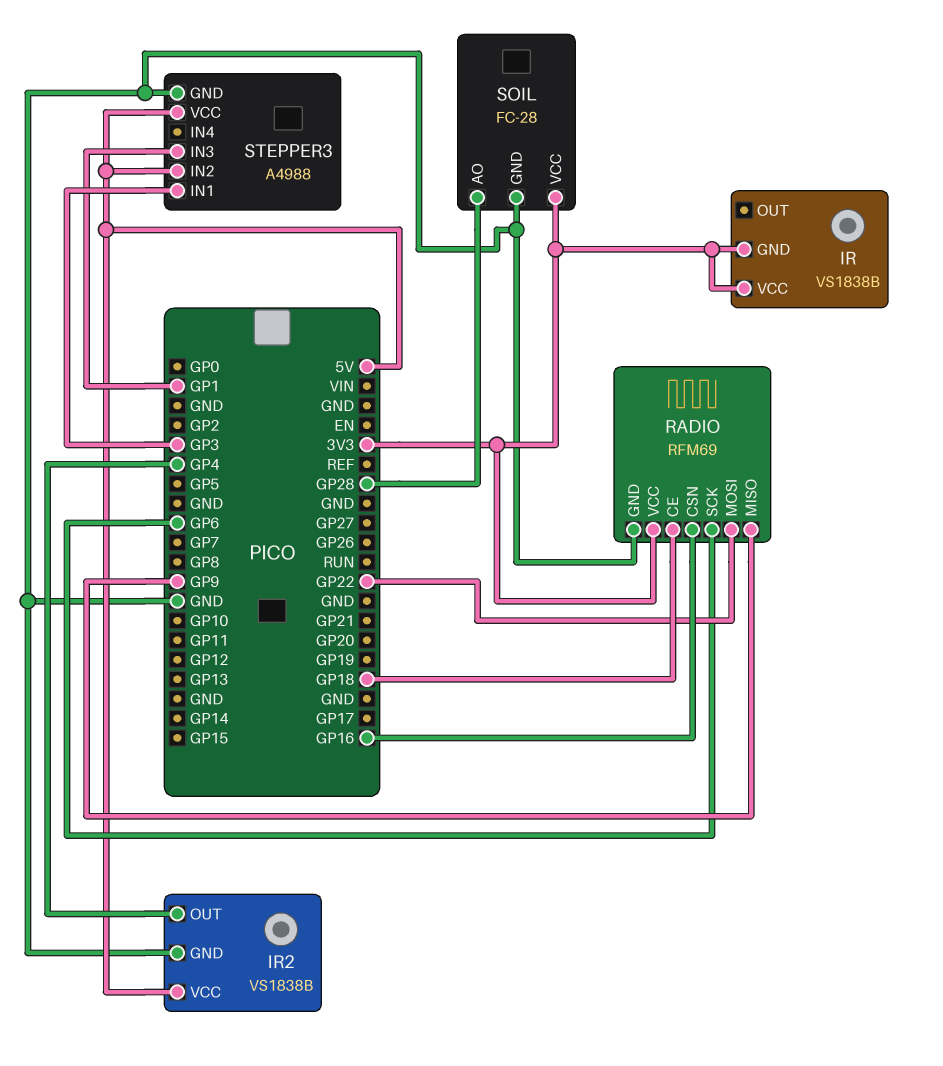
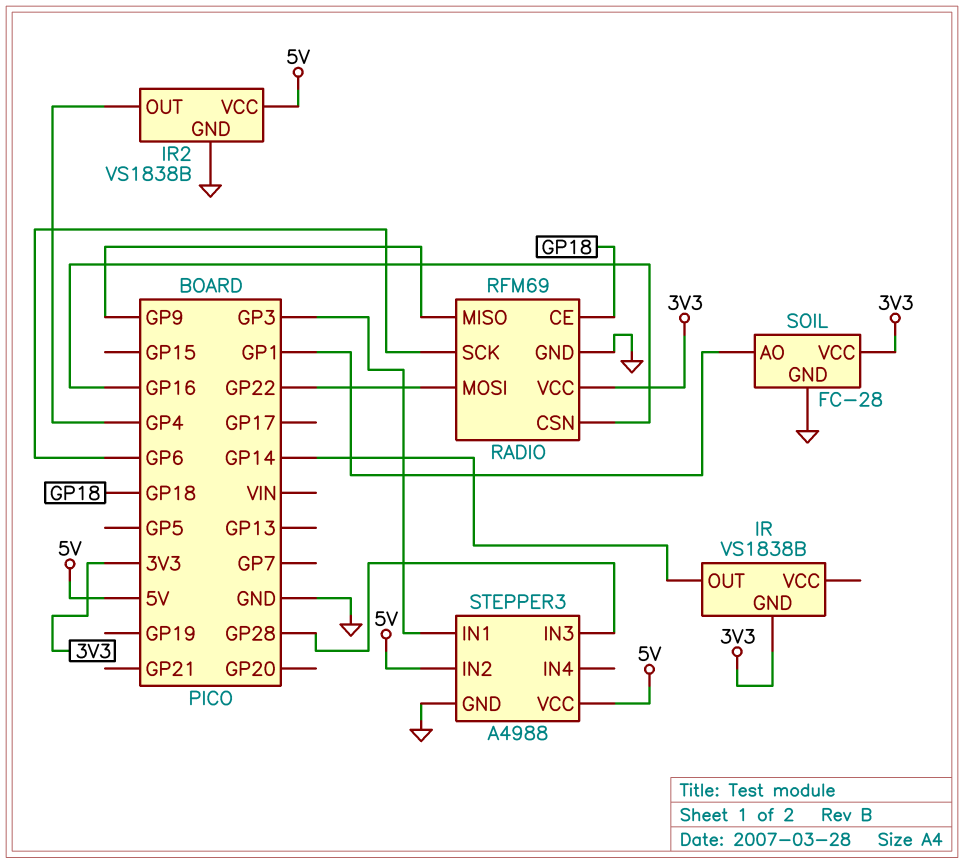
IR pin OUT: none -> GP14
IR pin VCC: 3V3 -> none
SOIL pin AO: GP28 -> GP1
STEPPER3 pin IN3: GP1 -> GP28

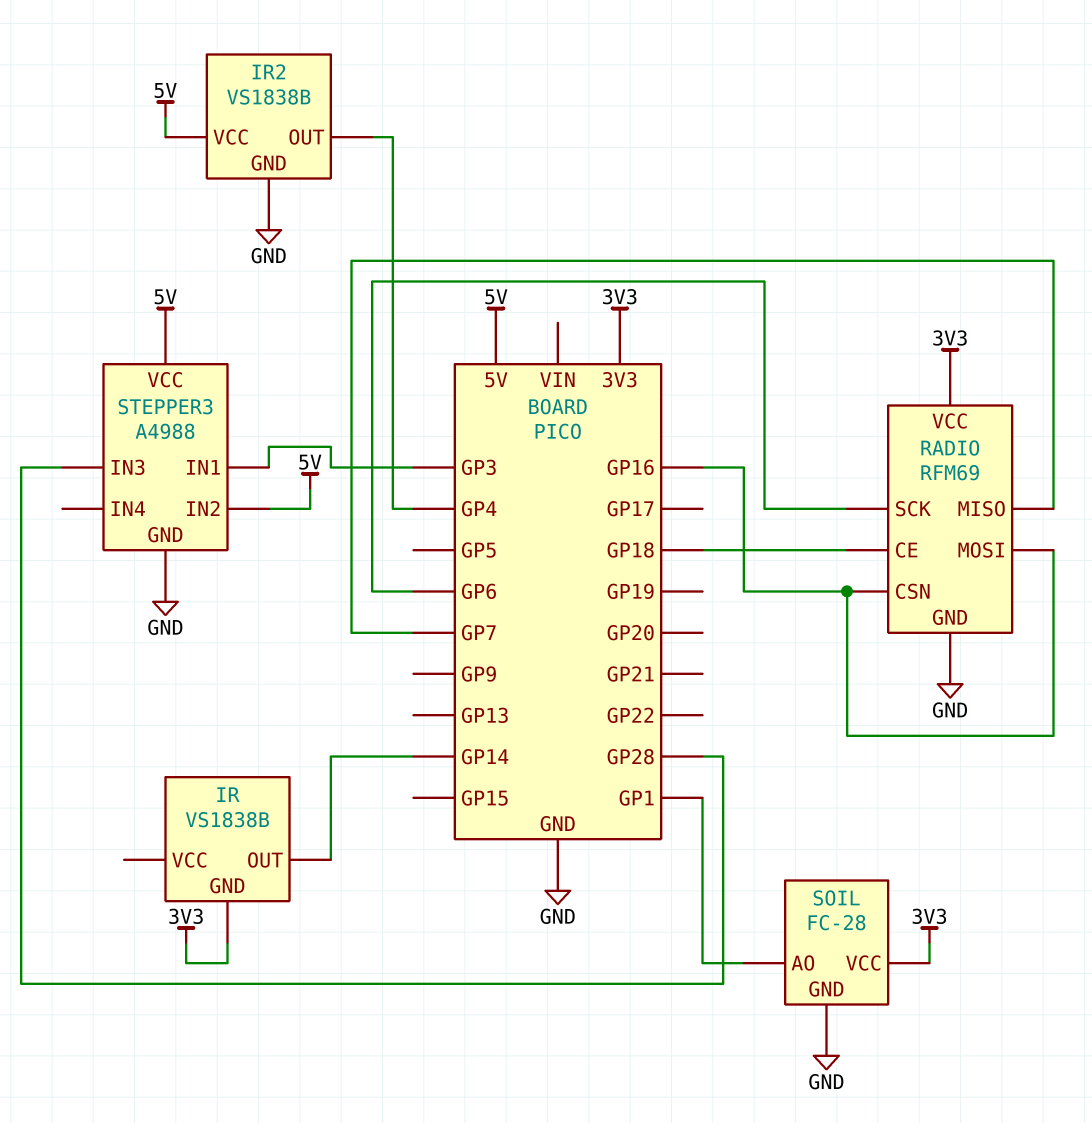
RADIO pin MISO: GP9 -> GP7
RADIO pin MOSI: GP22 -> GP16

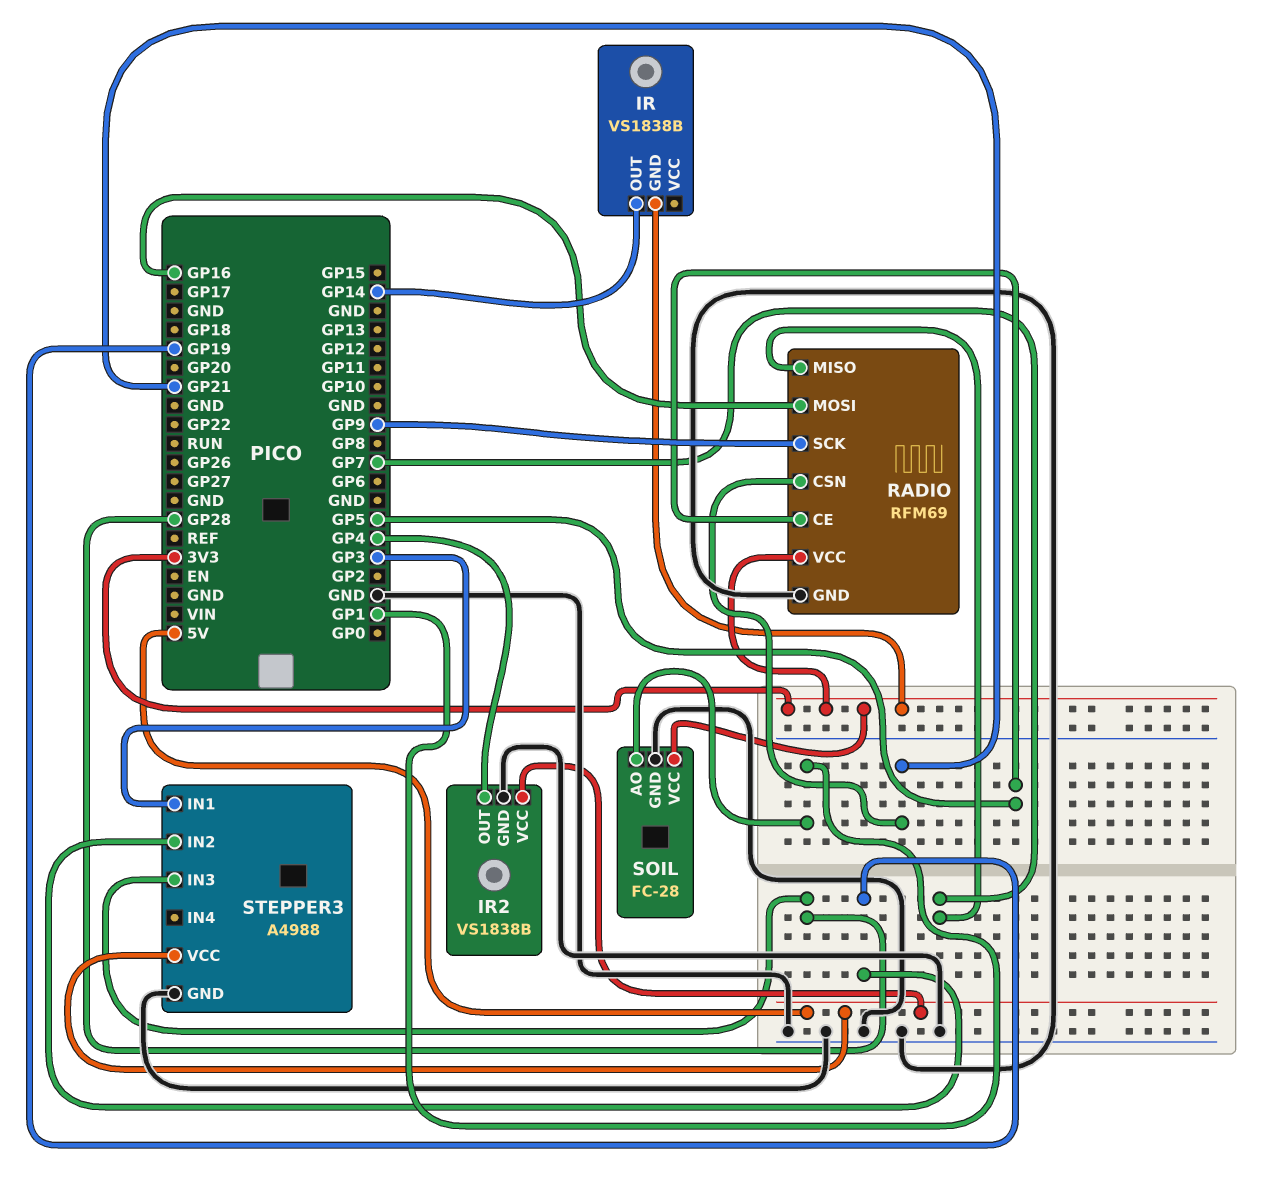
RADIO pin CE: GP18 -> GP5
RADIO pin CSN: GP16 -> GP21
RADIO pin SCK: GP6 -> GP9
STEPPER3 pin IN2: 5V -> GP19

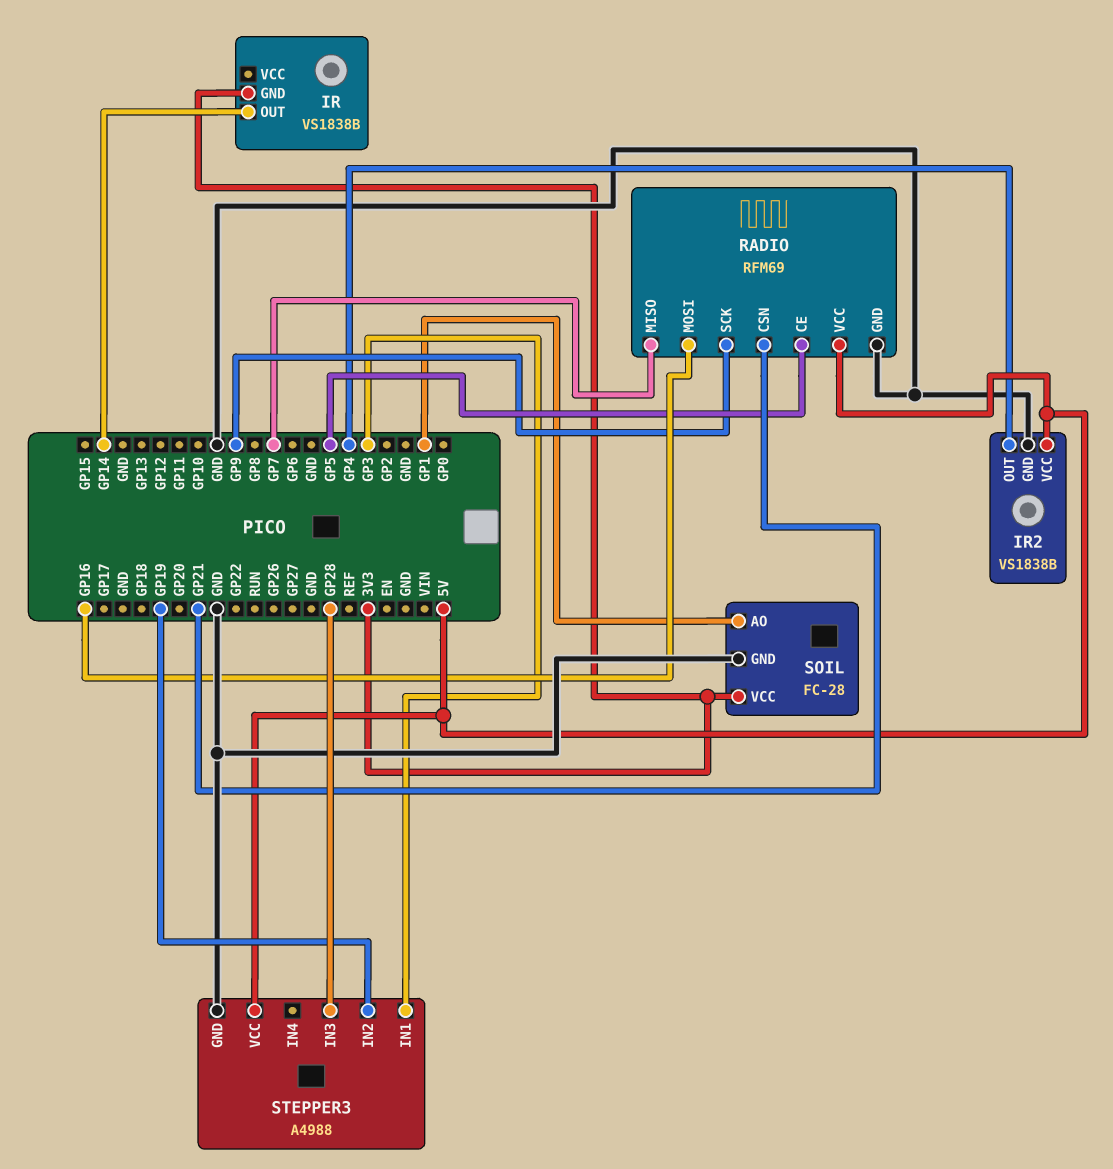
RADIO pin VCC: 3V3 -> 5V

